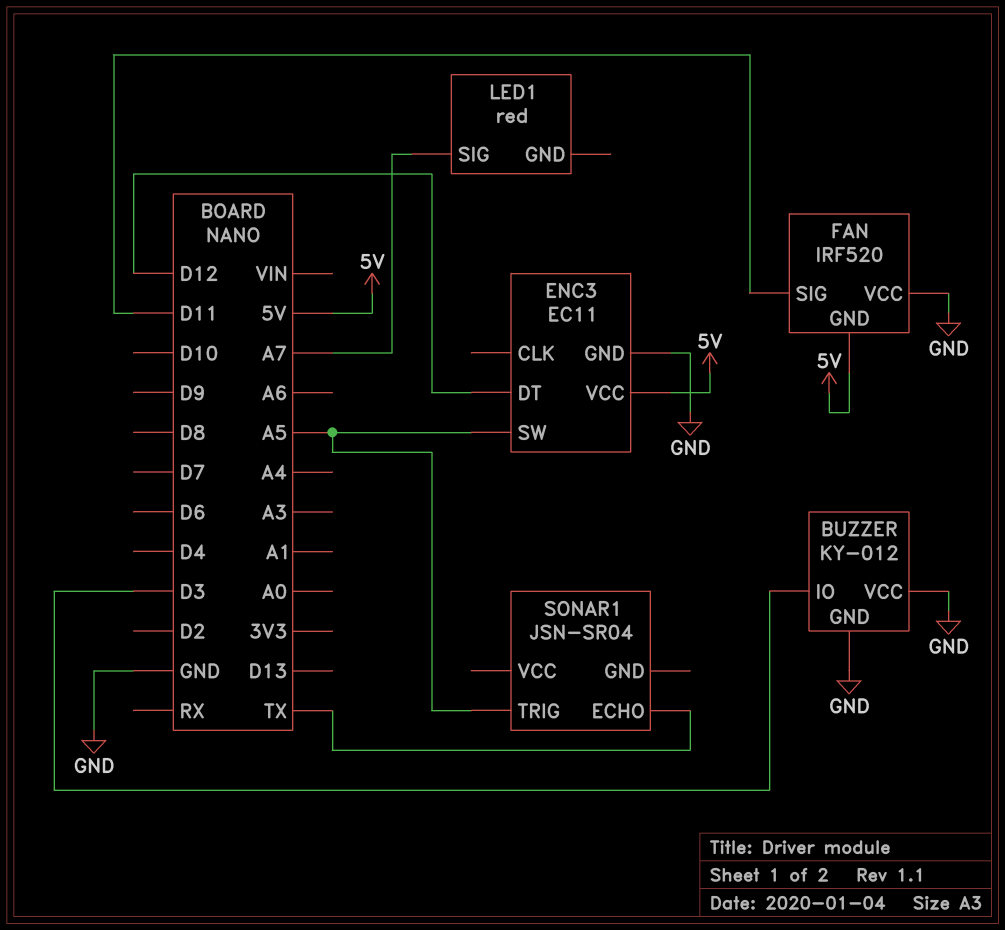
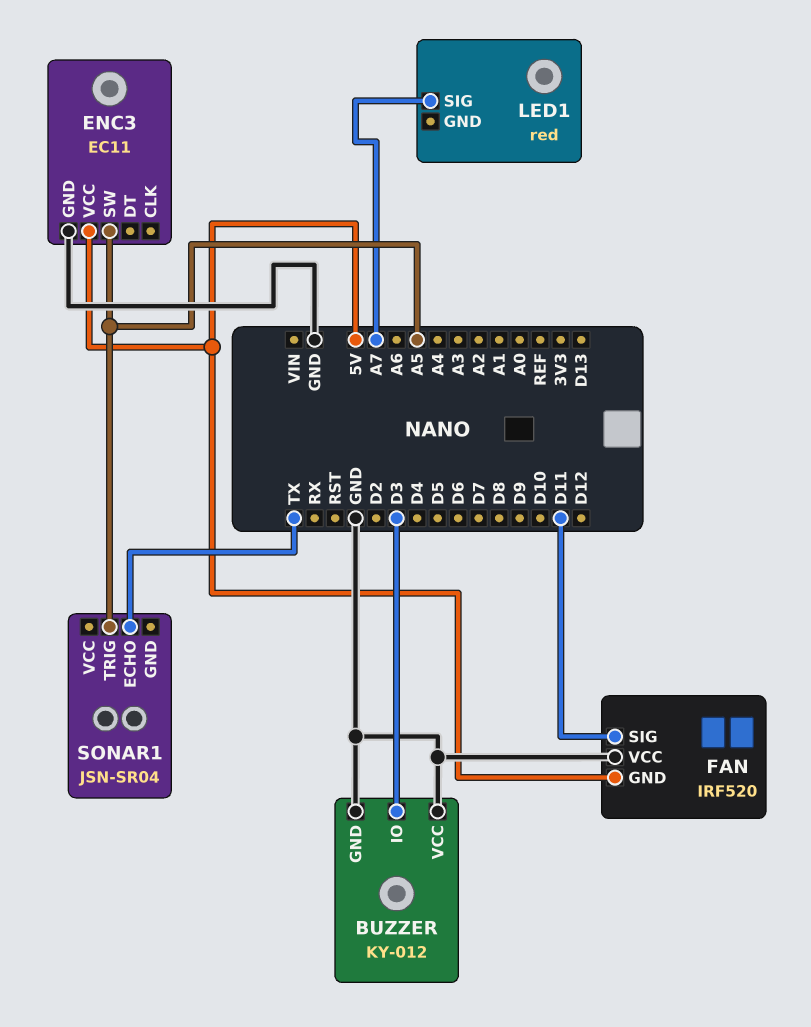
ENC3 pin DT: D12 -> none

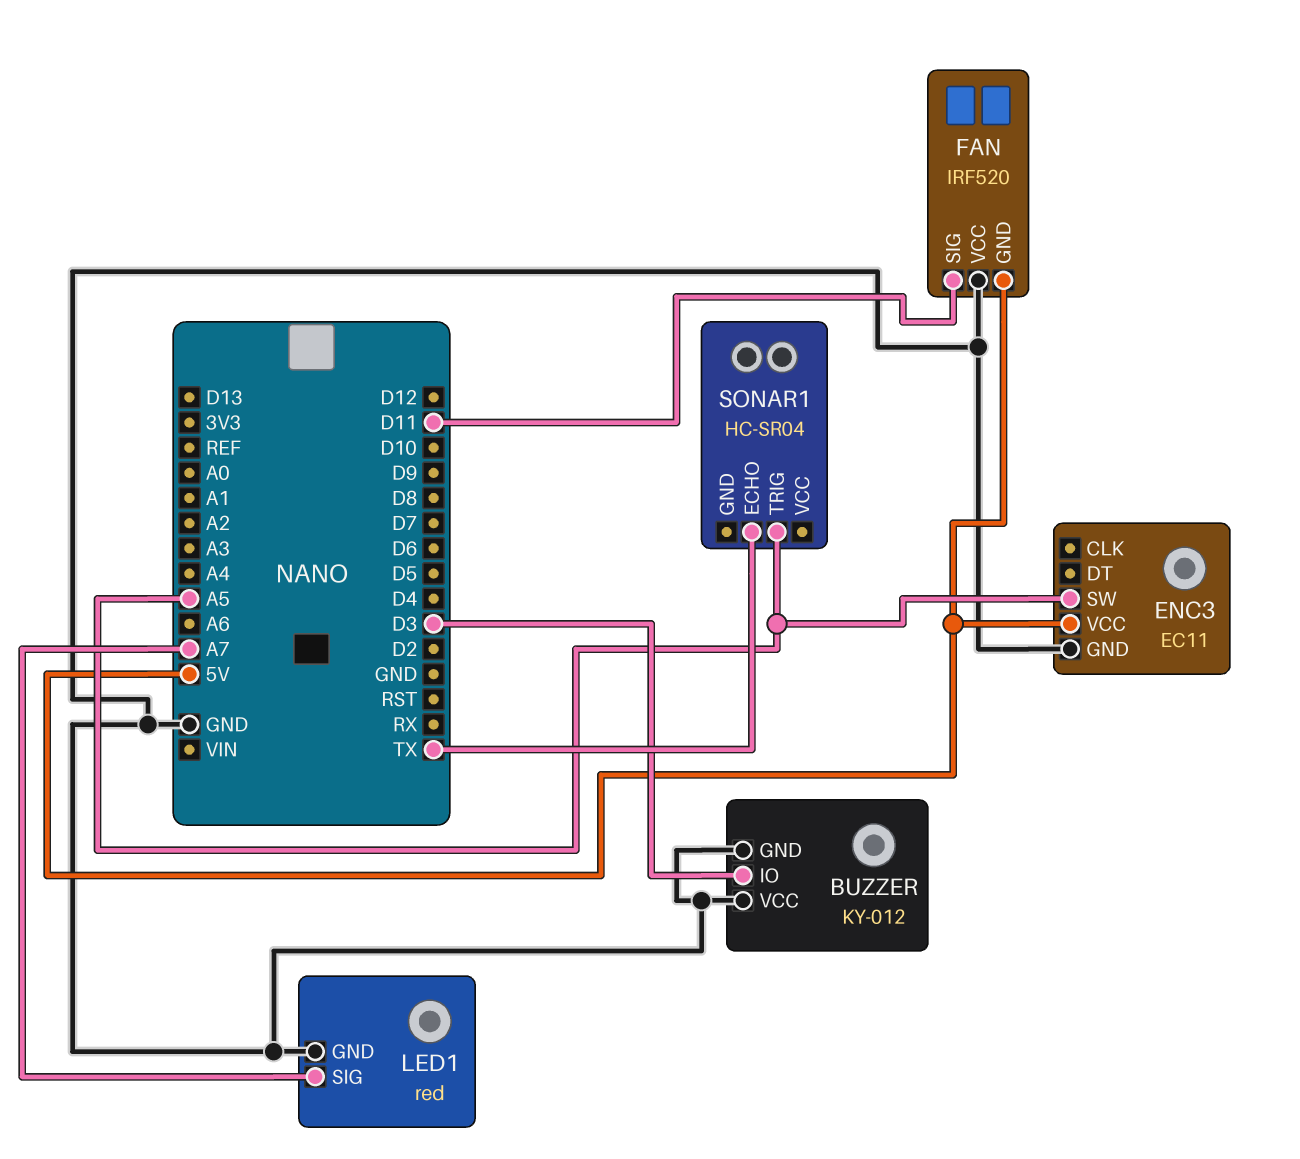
LED1 pin GND: none -> GND
SONAR1: JSN-SR04 -> HC-SR04

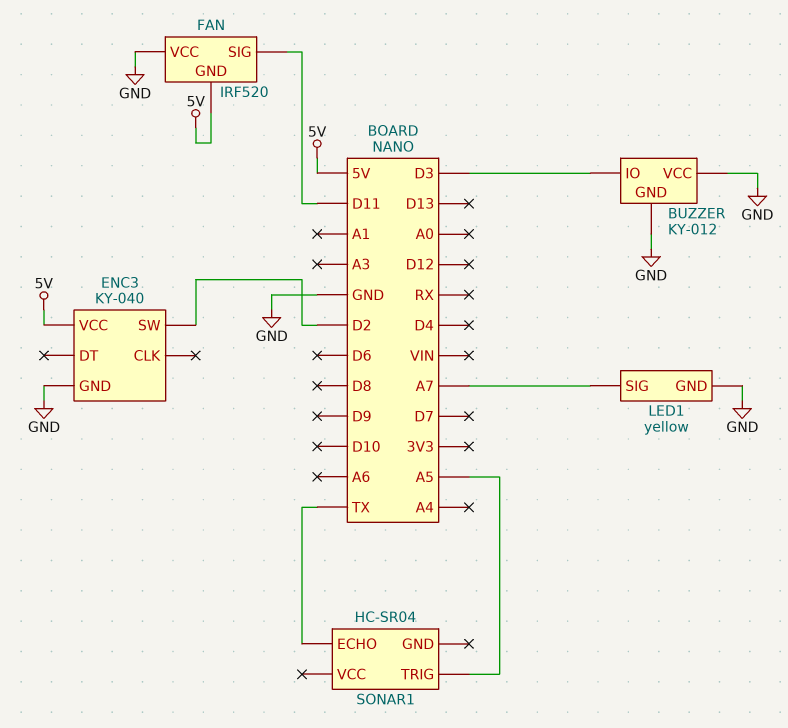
ENC3: EC11 -> KY-040
ENC3 pin SW: A5 -> D2
LED1: red -> yellow

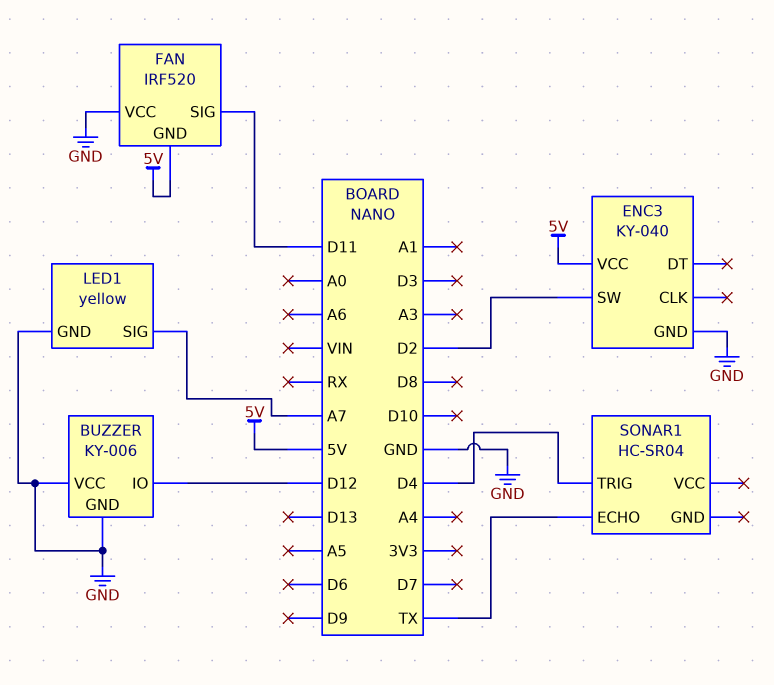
BUZZER: KY-012 -> KY-006
BUZZER pin IO: D3 -> D12
SONAR1 pin TRIG: A5 -> D4

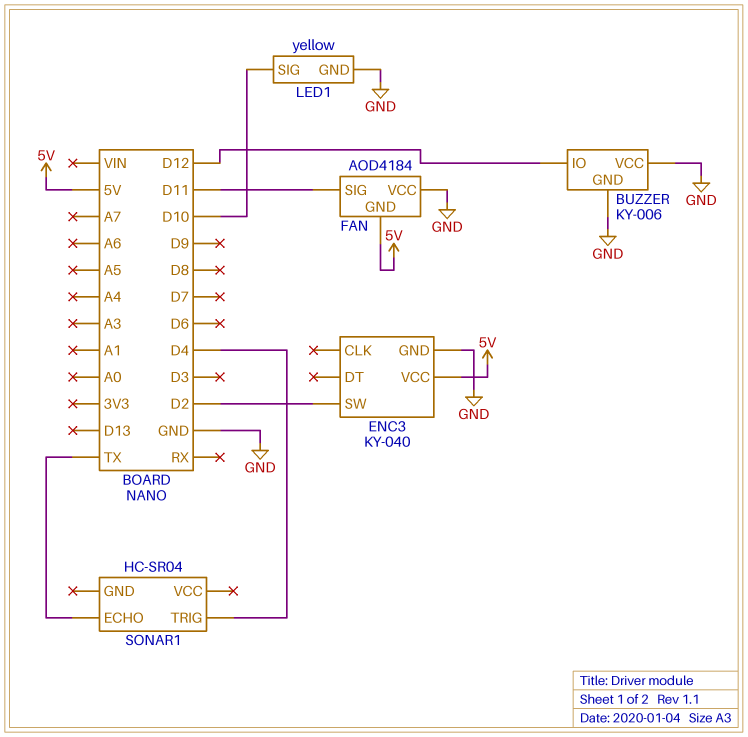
FAN: IRF520 -> AOD4184
LED1 pin SIG: A7 -> D10

